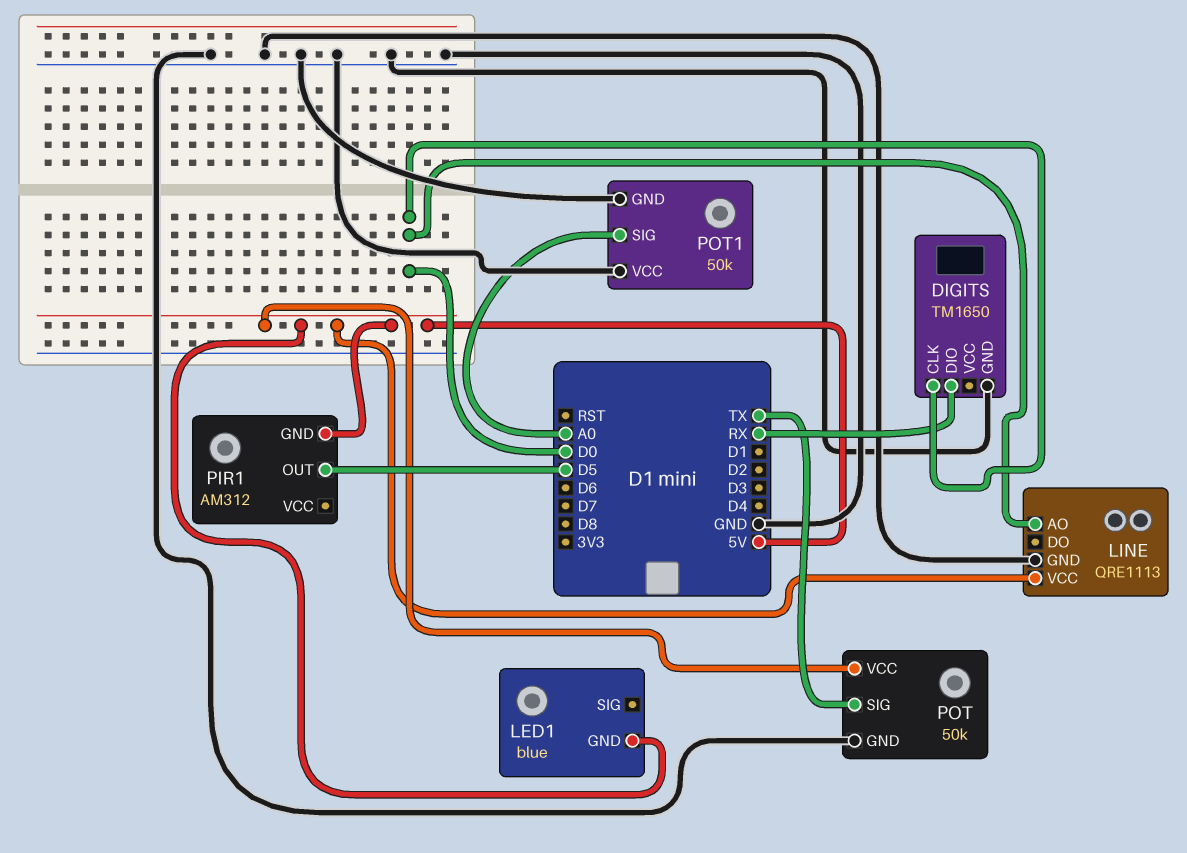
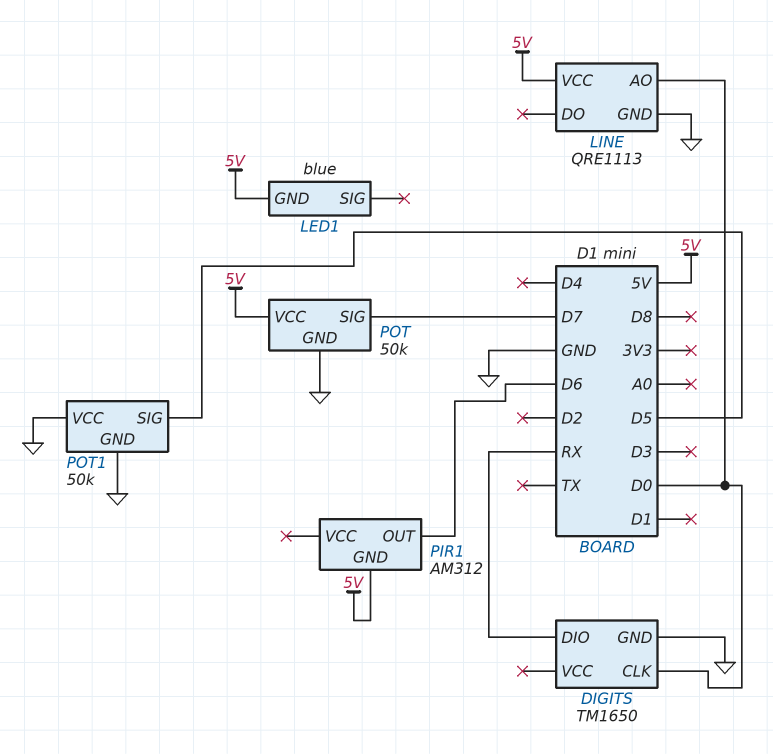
PIR1 pin OUT: D5 -> D6
POT pin SIG: TX -> D7
POT1 pin SIG: A0 -> D5

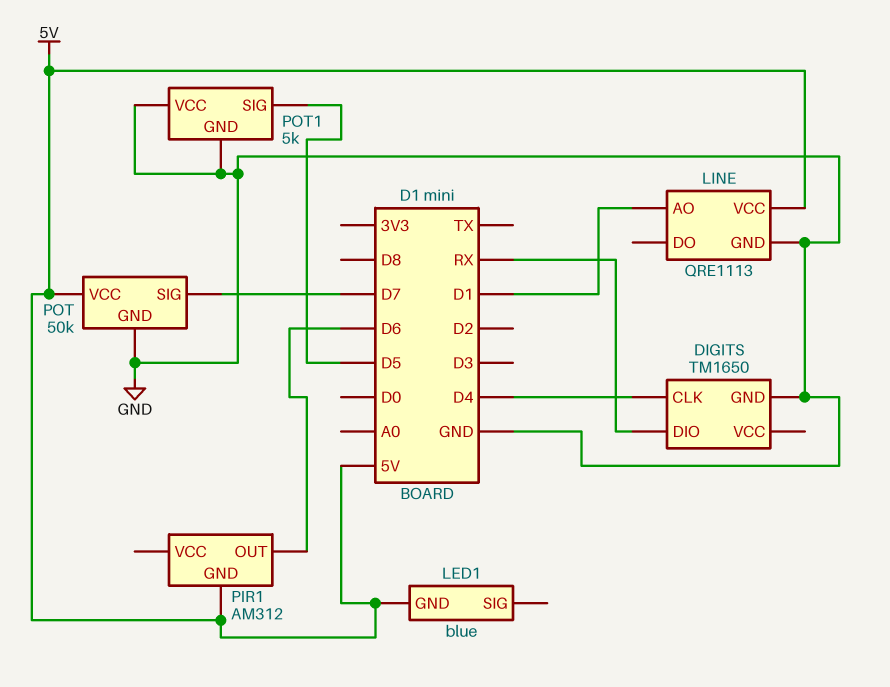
DIGITS pin CLK: D0 -> D4
LINE pin AO: D0 -> D1
POT1: 50k -> 5k

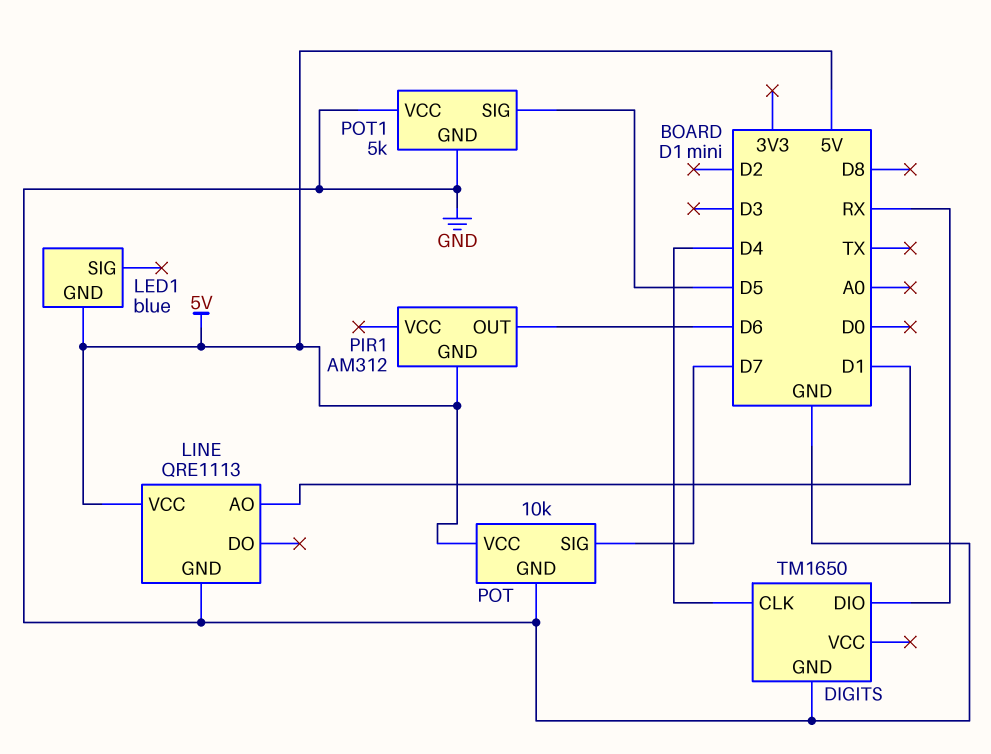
POT: 50k -> 10k

